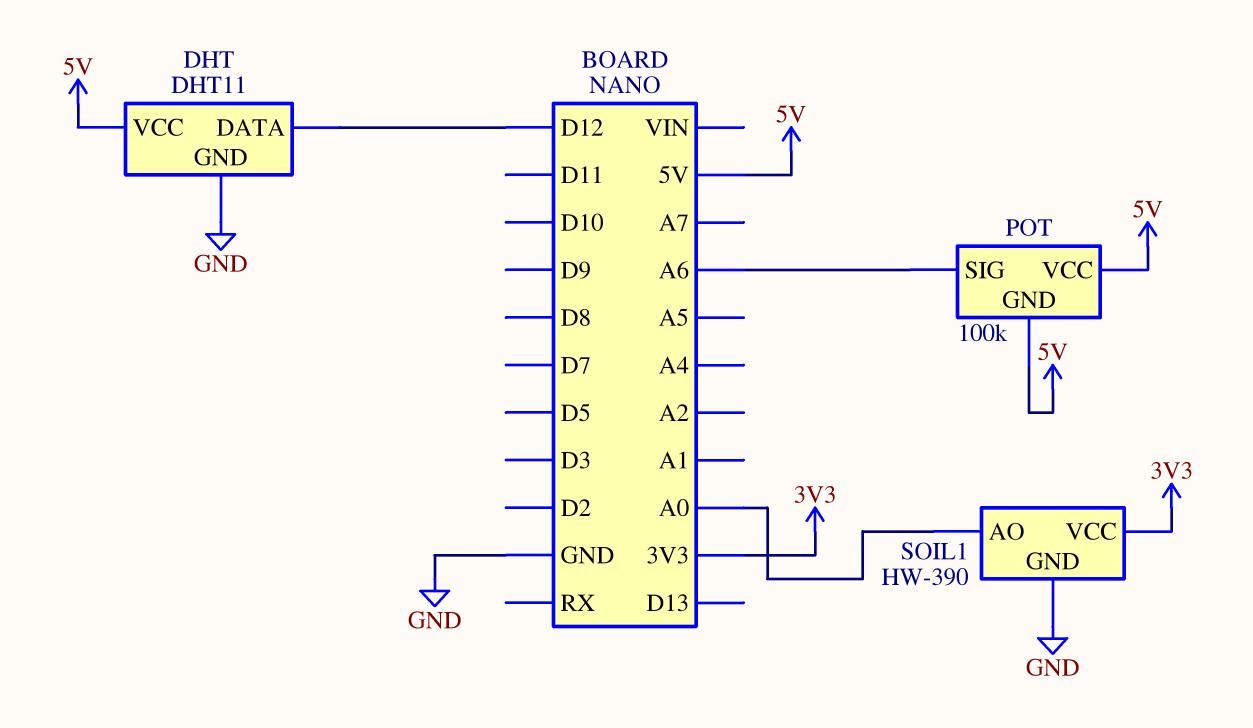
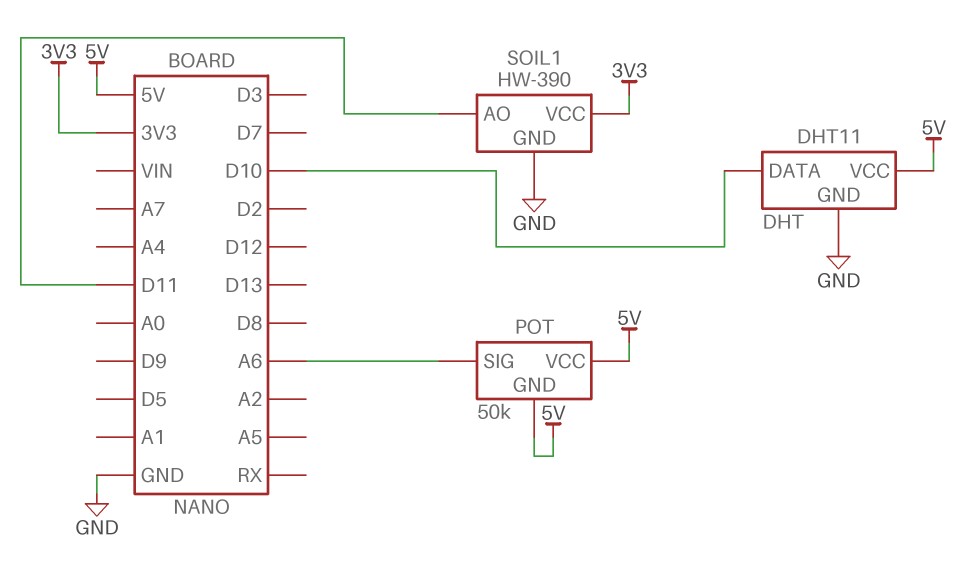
DHT pin DATA: D12 -> D10
POT: 100k -> 50k
SOIL1 pin AO: A0 -> D11

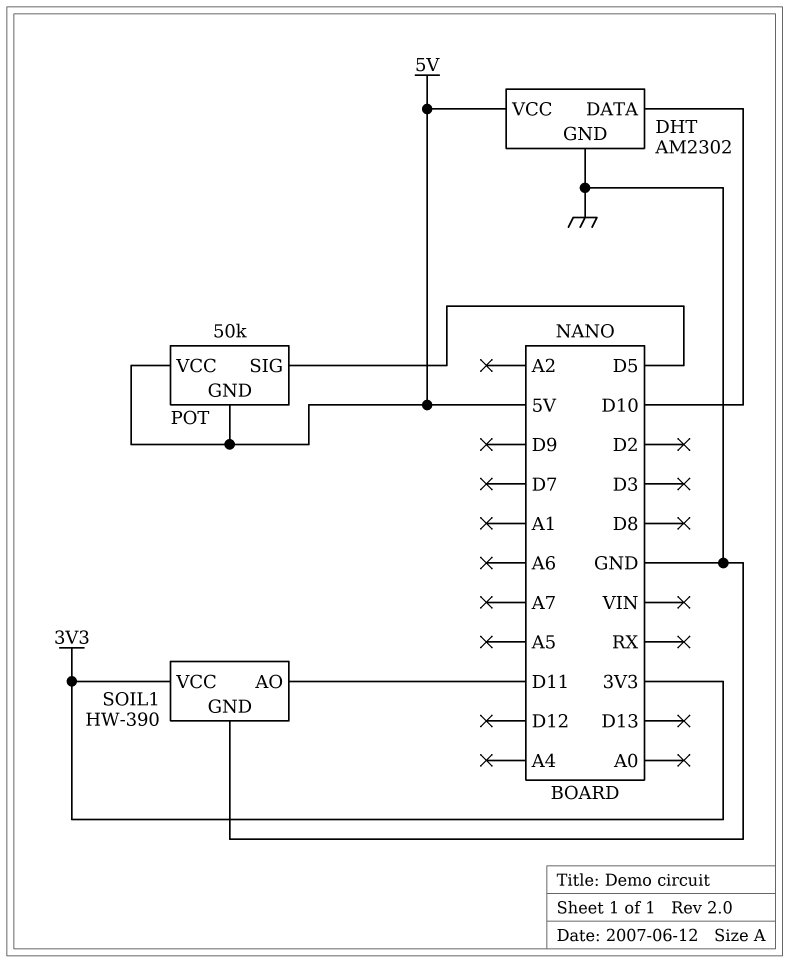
DHT: DHT11 -> AM2302
POT pin SIG: A6 -> D5

